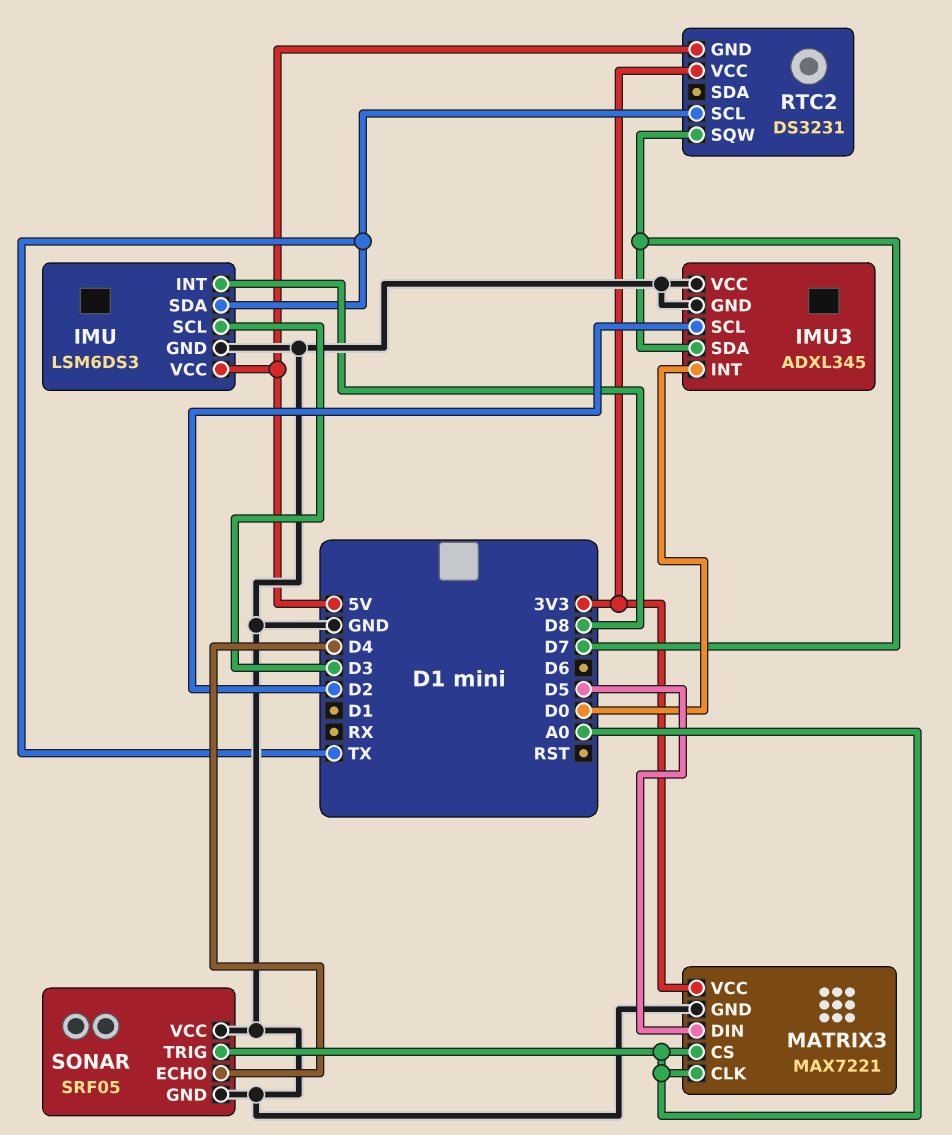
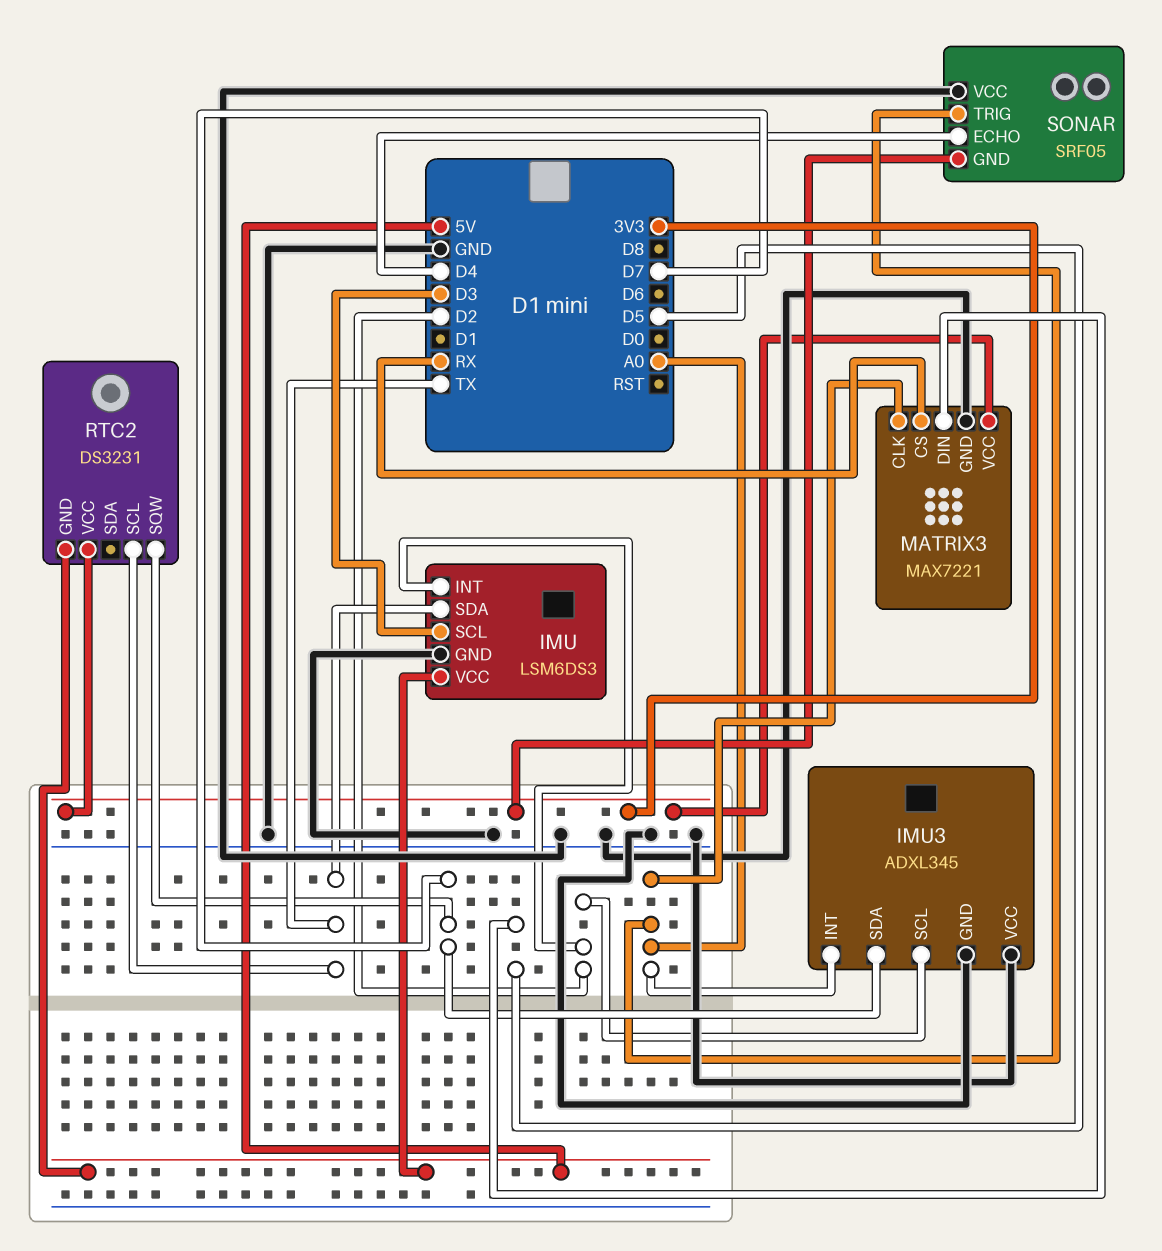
IMU pin INT: D8 -> D2
IMU3 pin INT: D0 -> A0
MATRIX3 pin CS: A0 -> RX
SONAR pin GND: GND -> 3V3

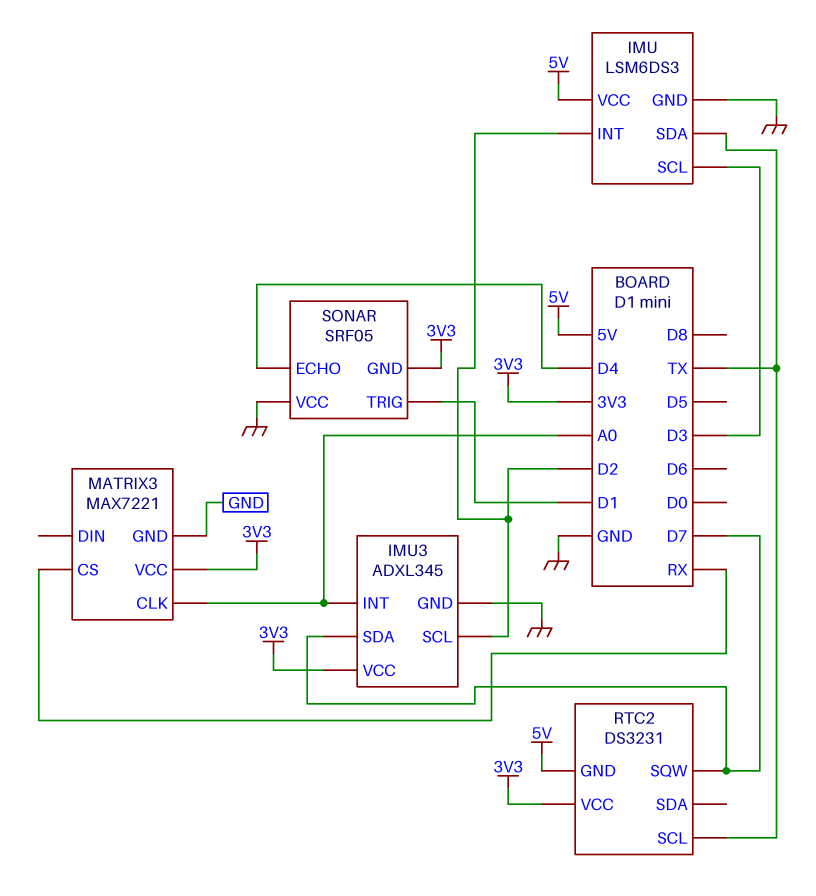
IMU3 pin VCC: GND -> 3V3
MATRIX3 pin DIN: D5 -> none
SONAR pin TRIG: A0 -> D1

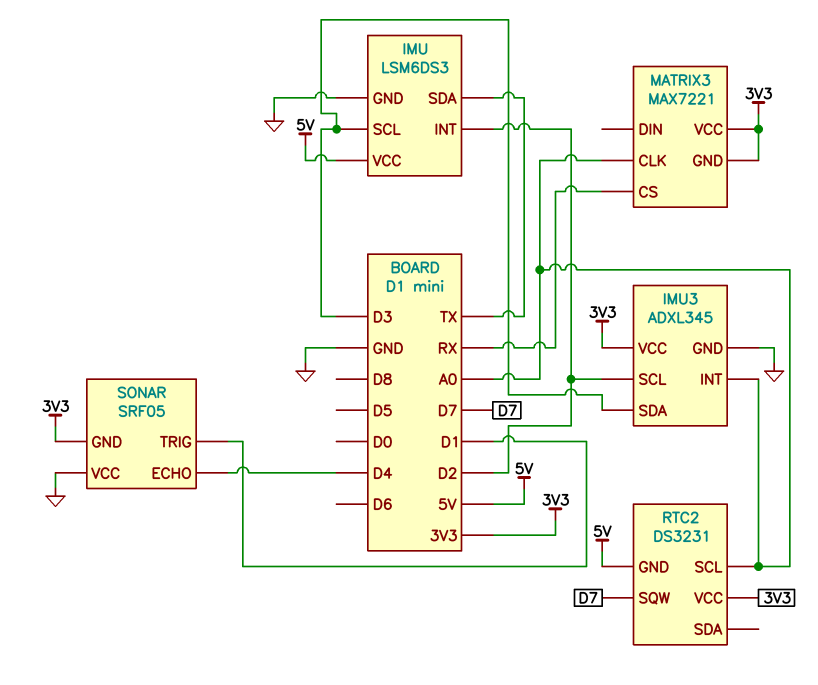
IMU3 pin SDA: D7 -> D3
MATRIX3 pin GND: GND -> 3V3
RTC2 pin SCL: TX -> A0

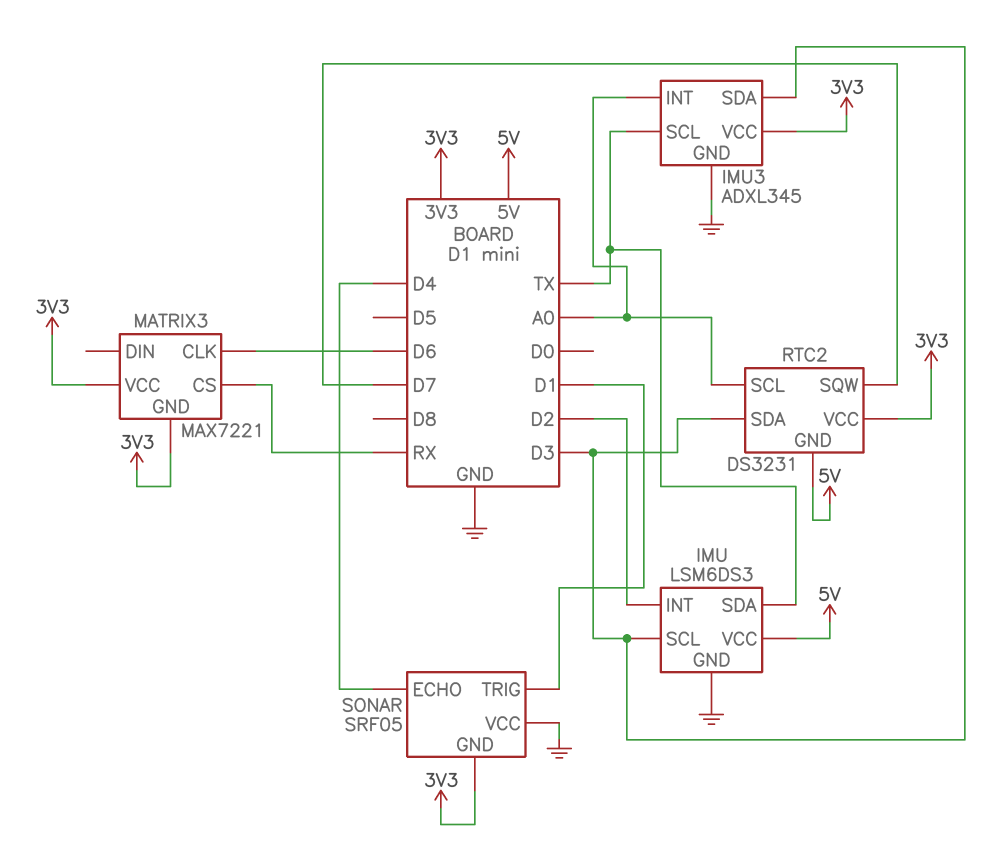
IMU3 pin SCL: D2 -> TX
MATRIX3 pin CLK: A0 -> D6
RTC2 pin SDA: none -> D3

